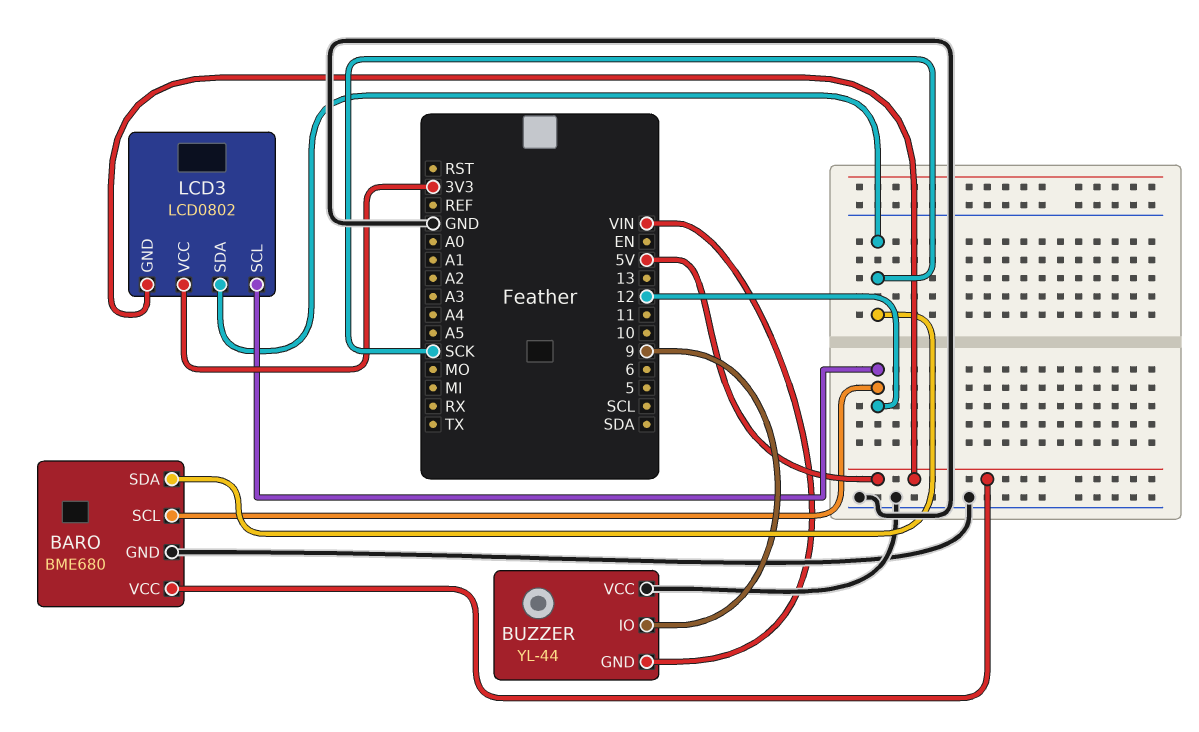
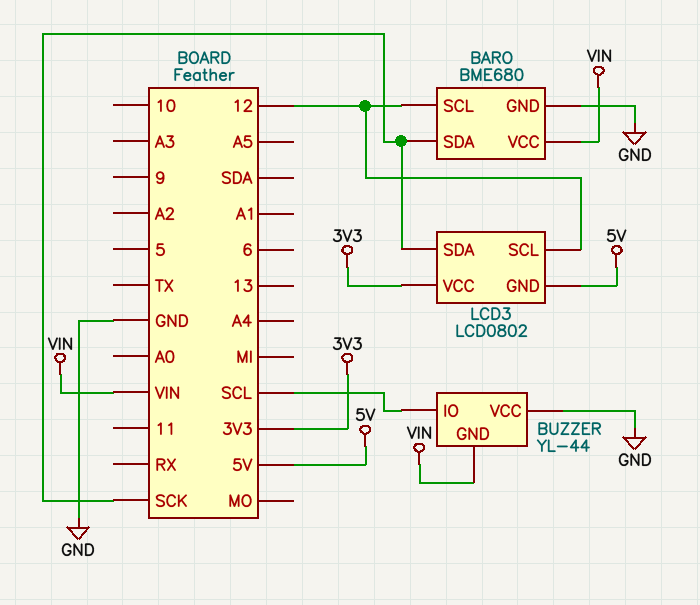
BARO pin VCC: 5V -> VIN
BUZZER pin IO: 9 -> SCL

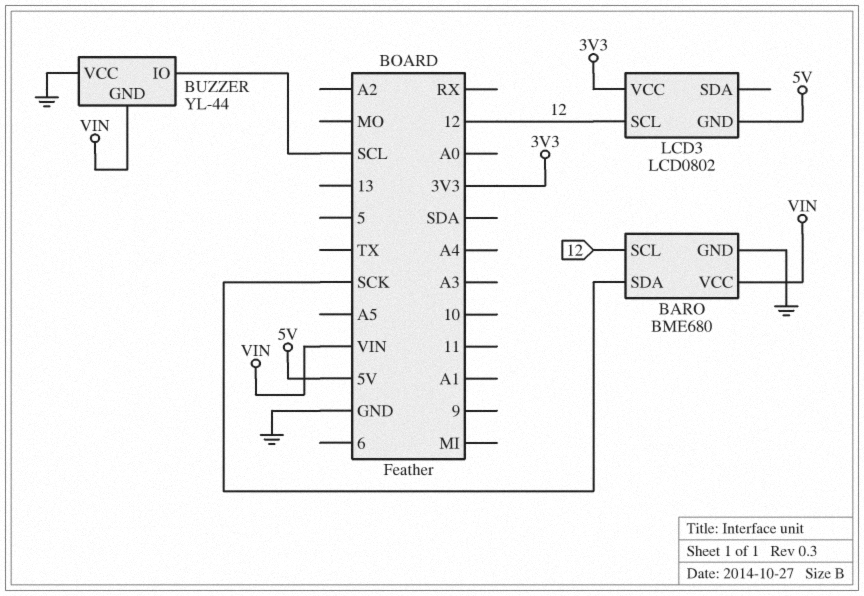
LCD3 pin SDA: SCK -> none

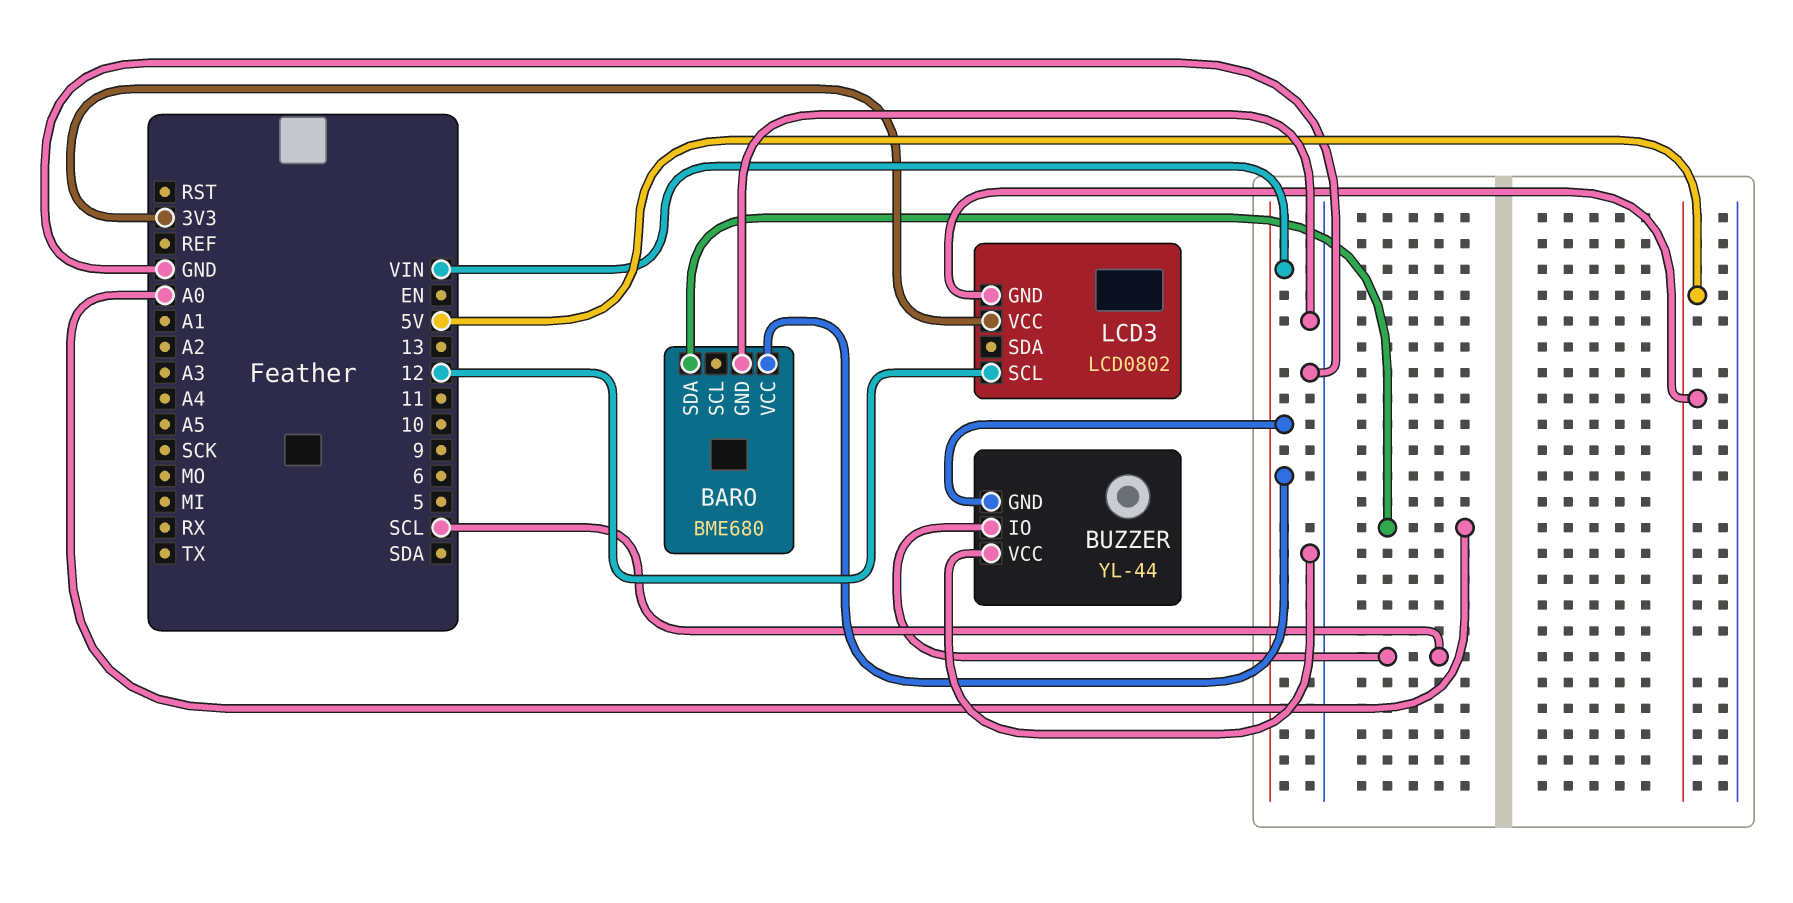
BARO pin SCL: 12 -> none
BARO pin SDA: SCK -> A0

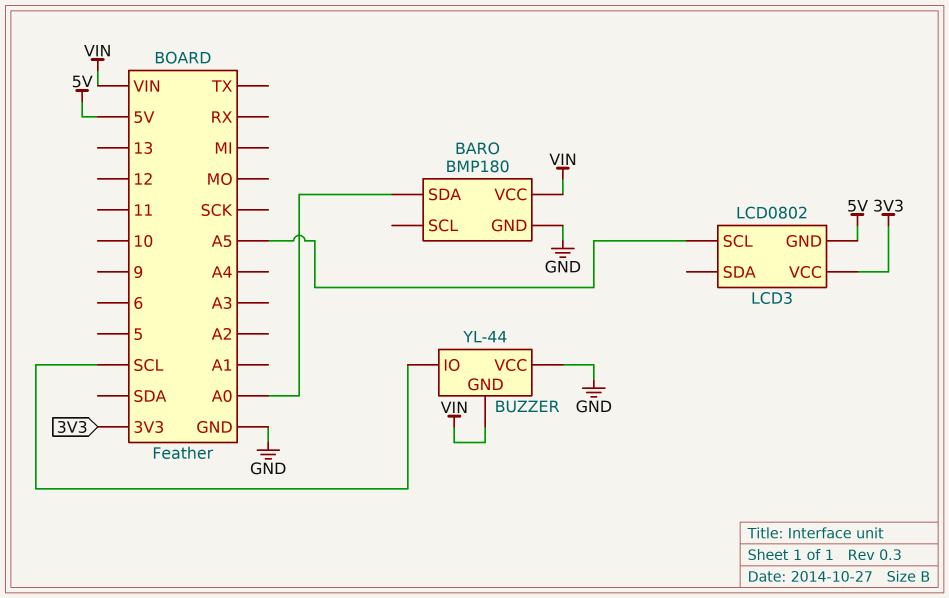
BARO: BME680 -> BMP180
LCD3 pin SCL: 12 -> A5

